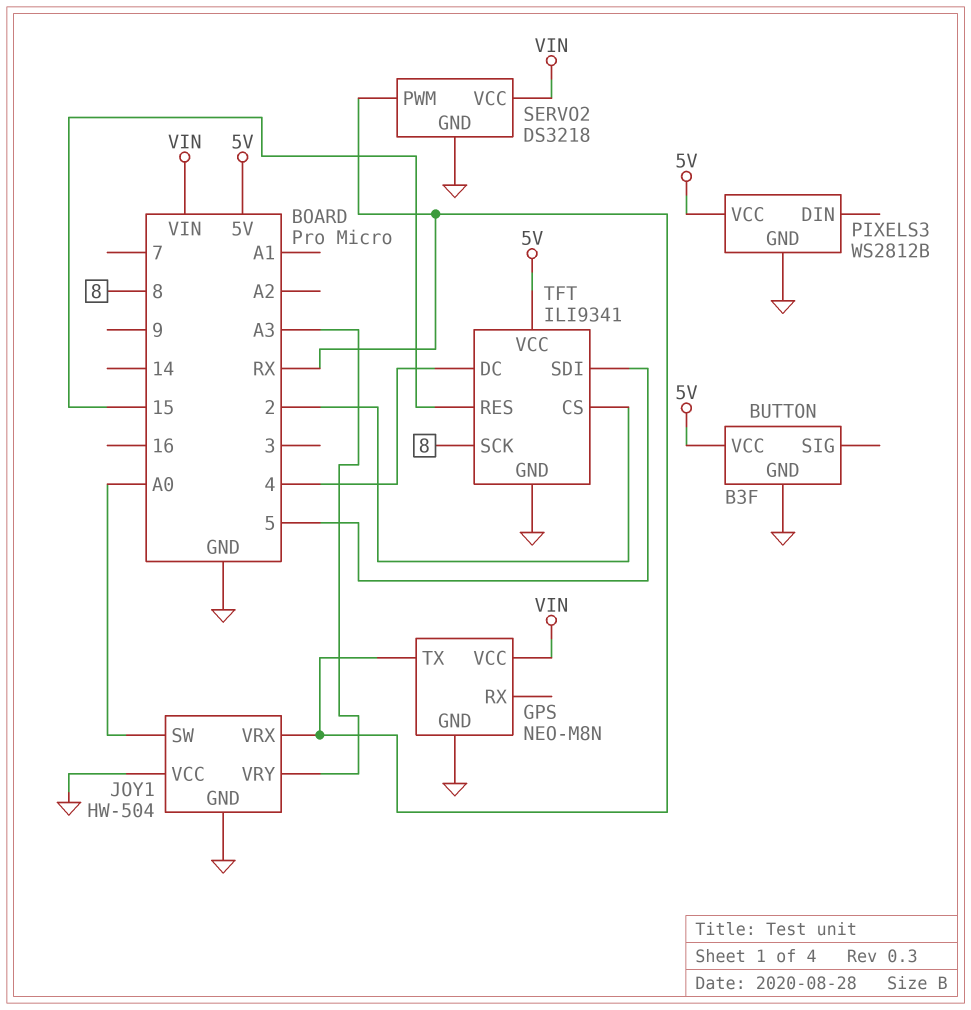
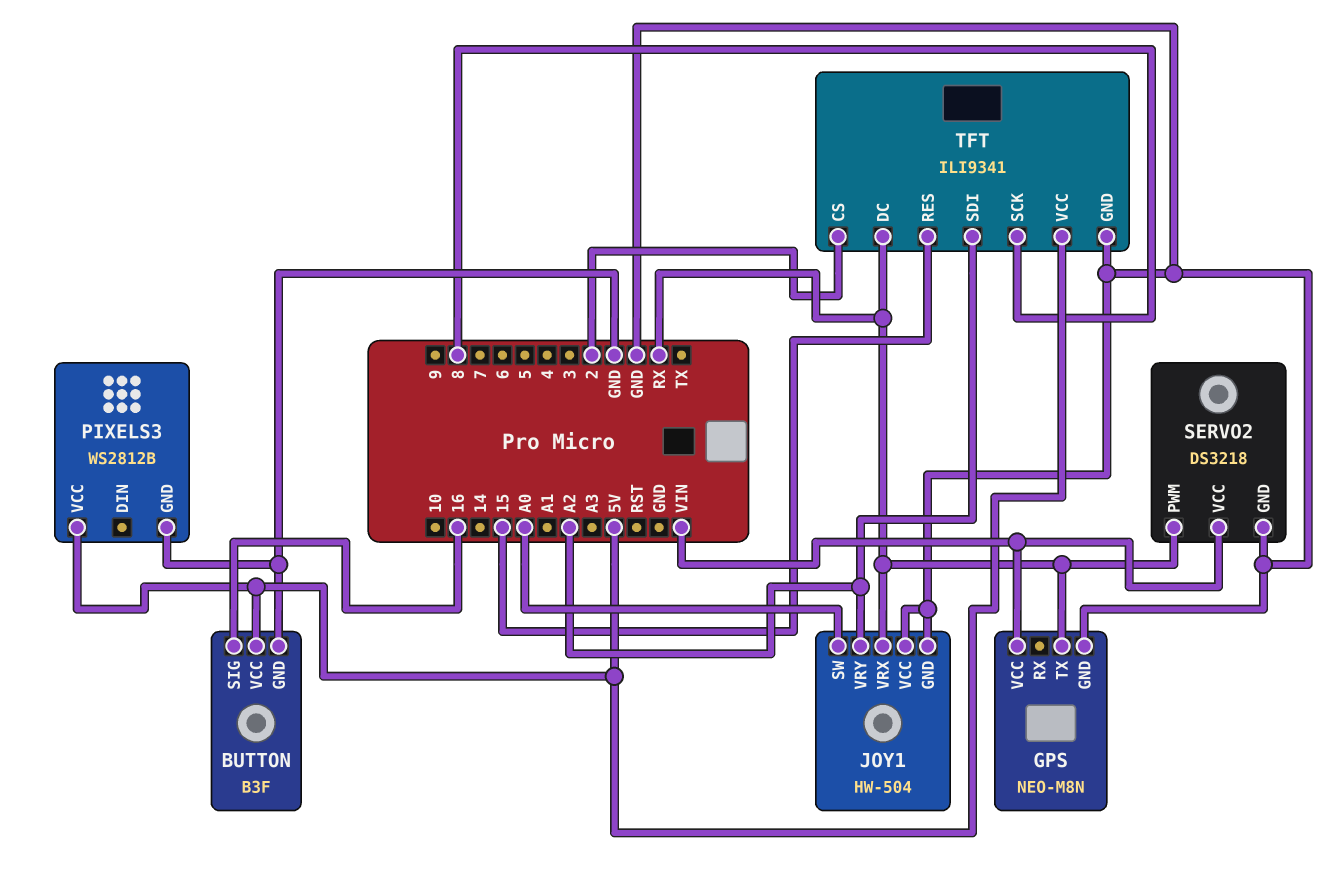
BUTTON pin SIG: none -> 16
JOY1 pin VRY: A3 -> A2
TFT pin DC: 4 -> RX
TFT pin SDI: 5 -> A2

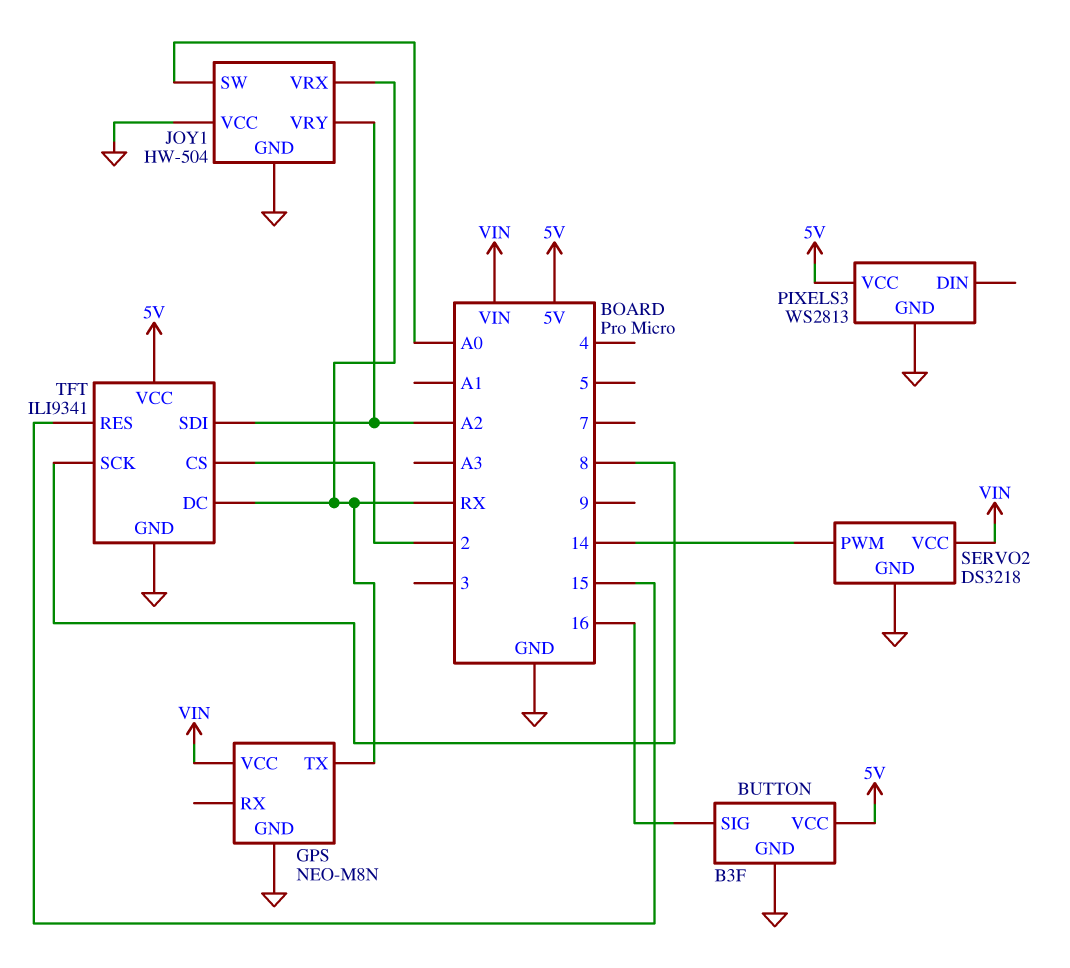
PIXELS3: WS2812B -> WS2813
SERVO2 pin PWM: RX -> 14

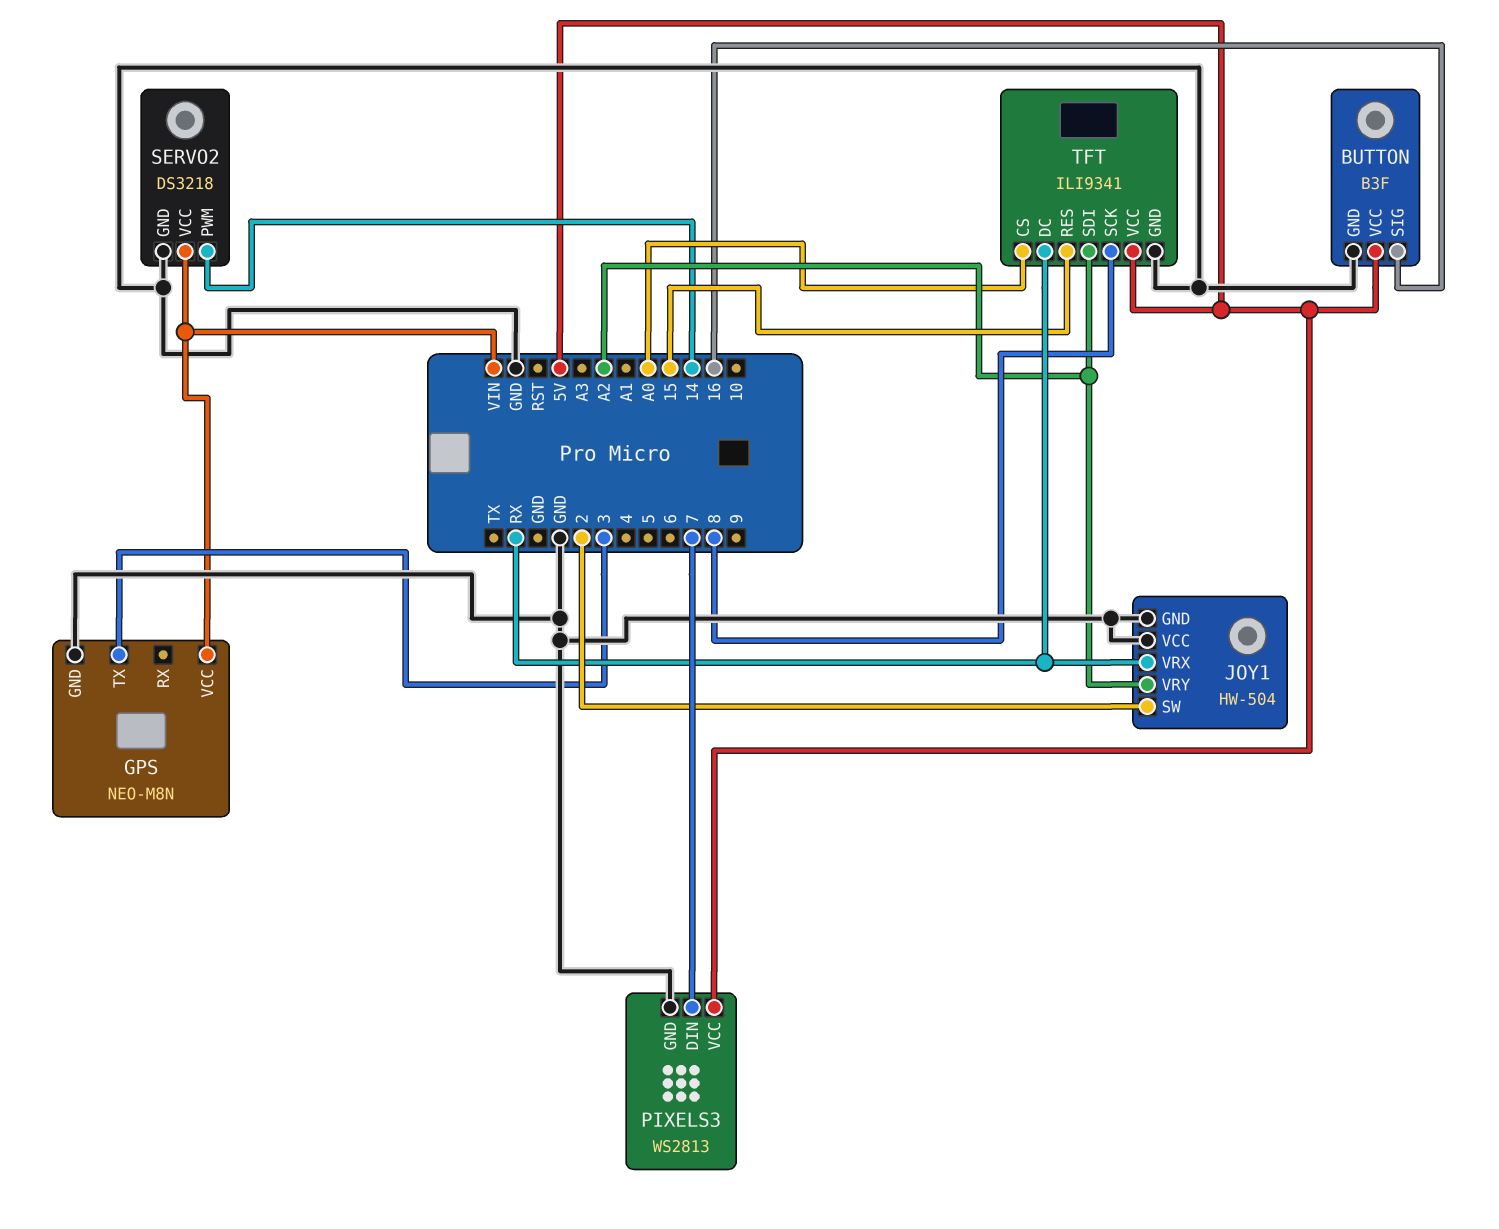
GPS pin TX: RX -> 3
JOY1 pin SW: A0 -> 2
PIXELS3 pin DIN: none -> 7
TFT pin CS: 2 -> A0

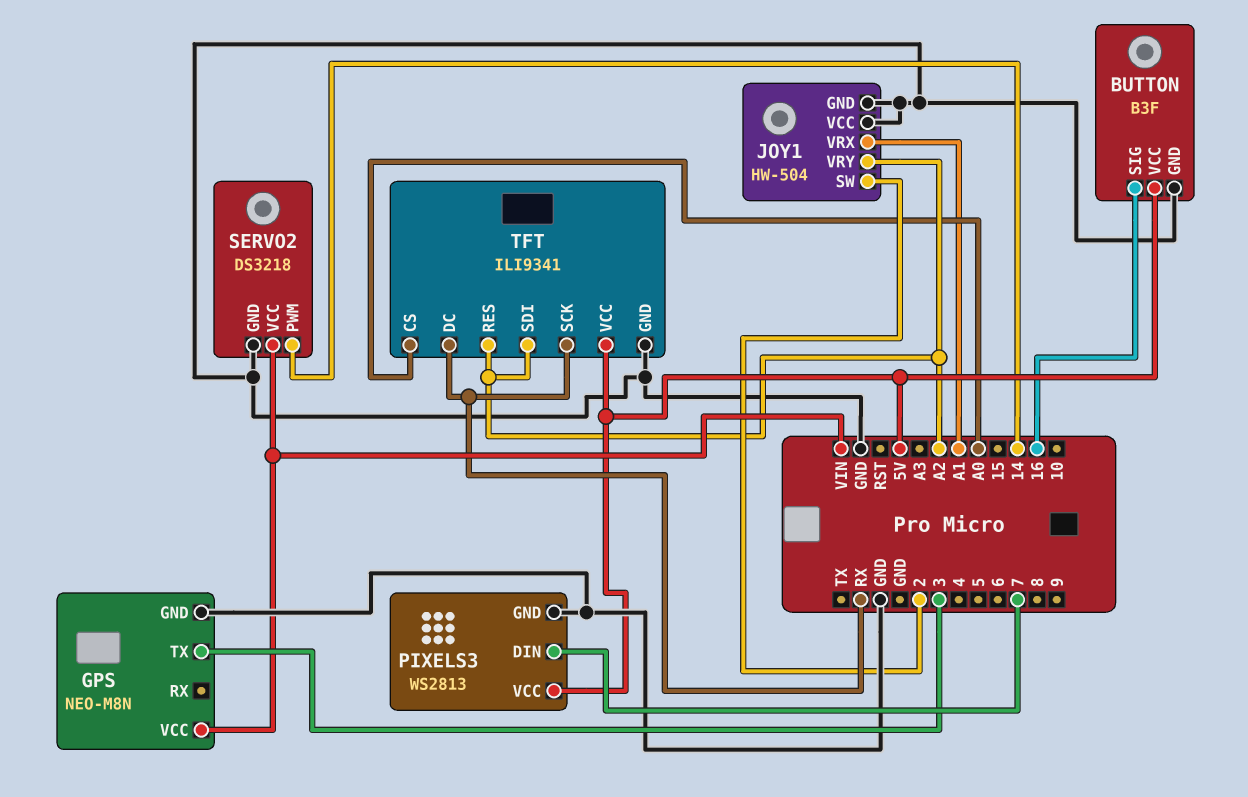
JOY1 pin VRX: RX -> A1
TFT pin RES: 15 -> A2
TFT pin SCK: 8 -> RX

